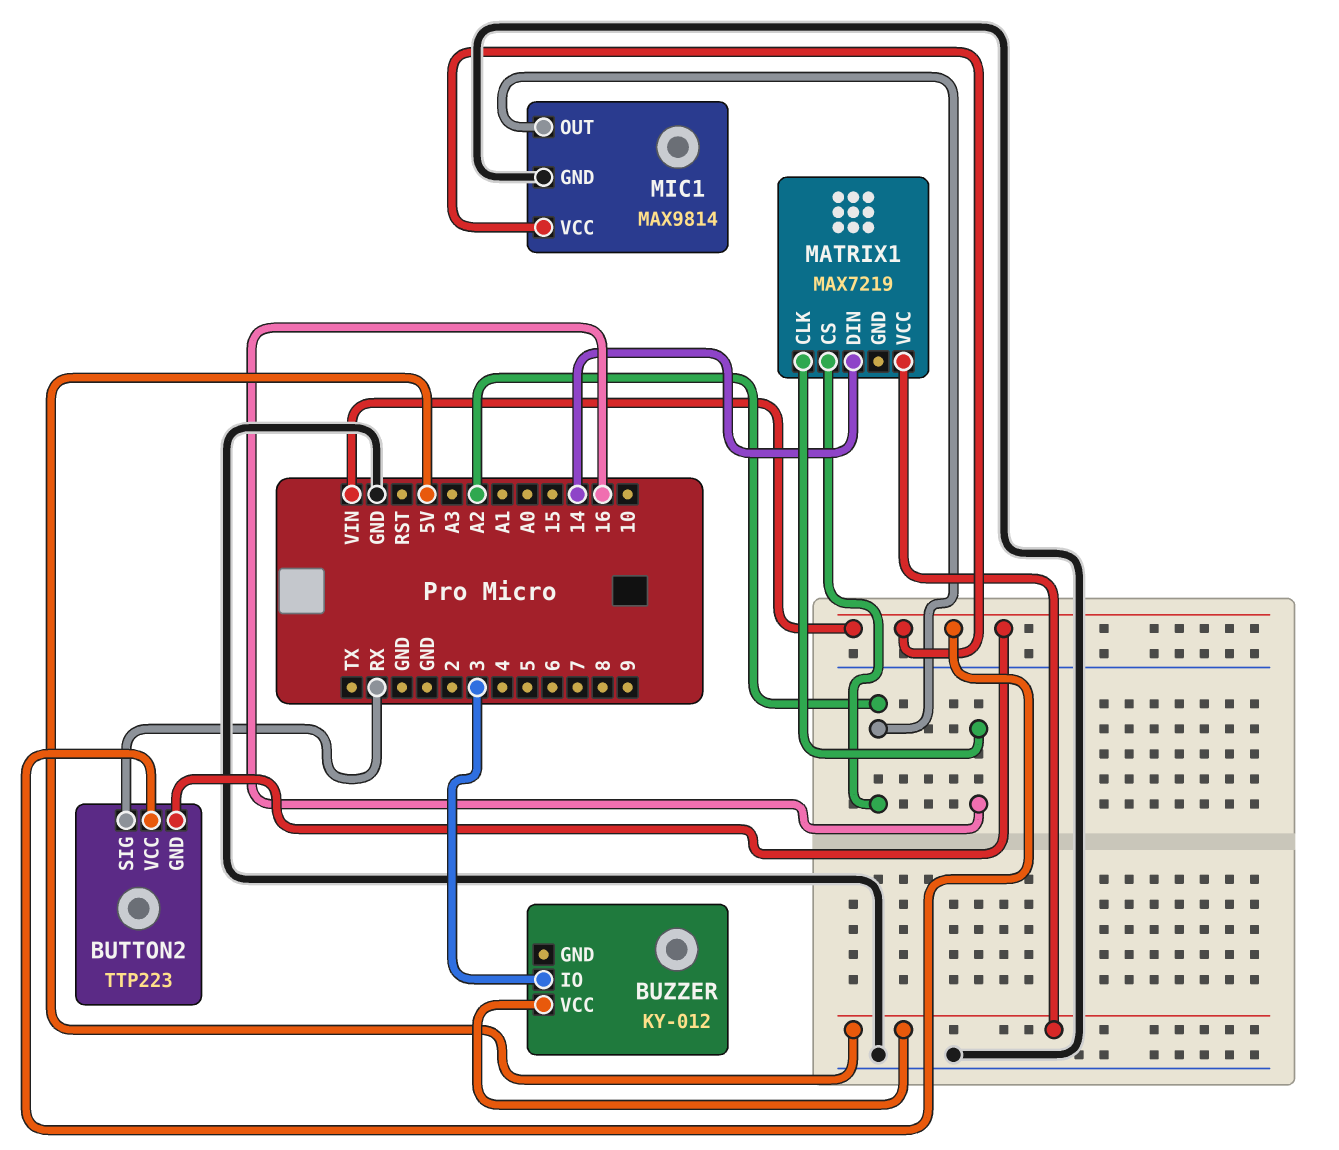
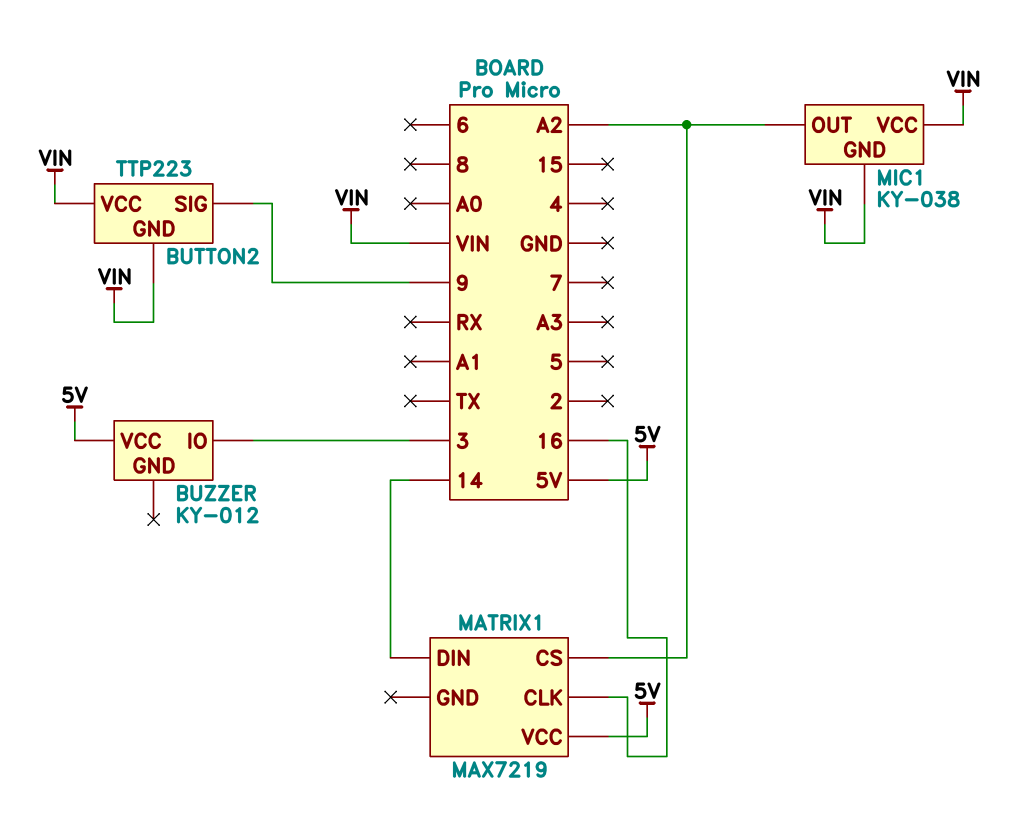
BUTTON2 pin SIG: RX -> 9
MIC1: MAX9814 -> KY-038
MIC1 pin GND: GND -> VIN

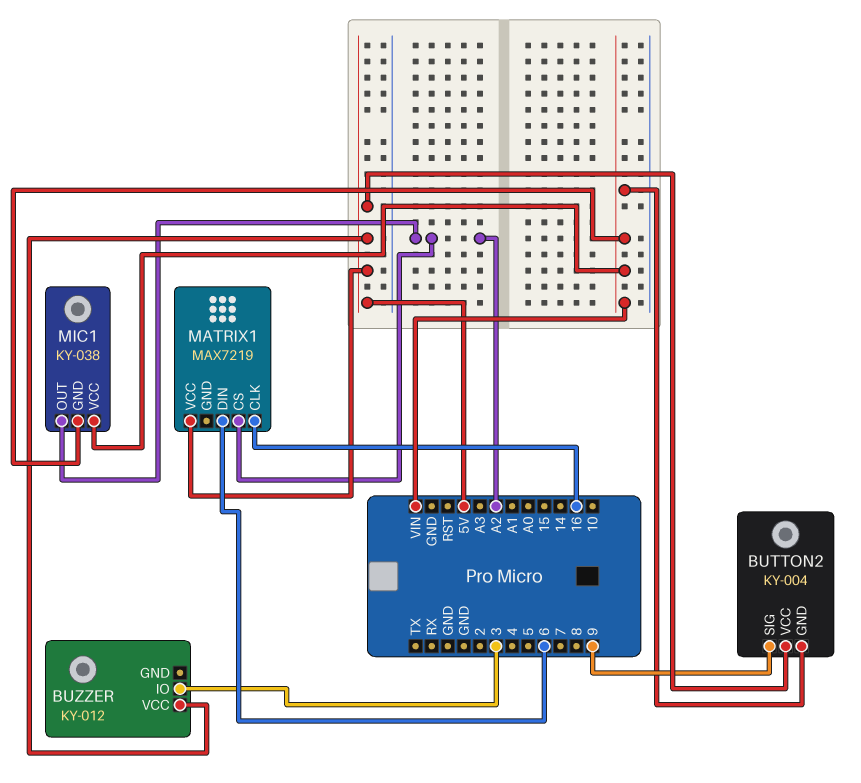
BUTTON2: TTP223 -> KY-004
BUTTON2 pin VCC: VIN -> 5V
MATRIX1 pin DIN: 14 -> 6

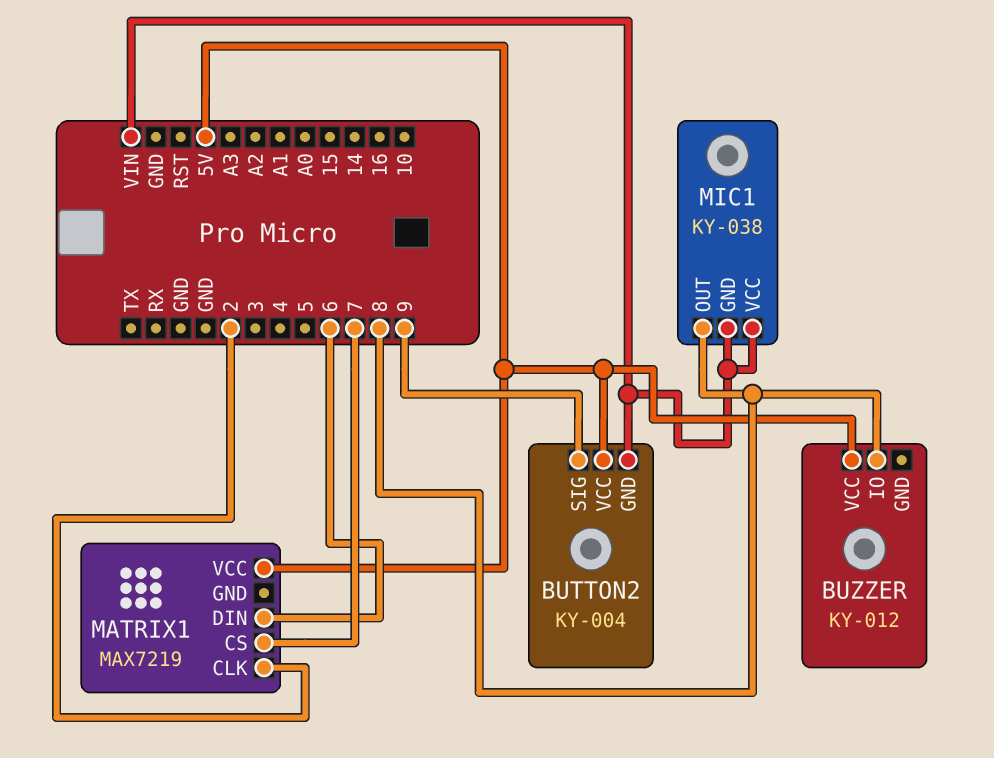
BUZZER pin IO: 3 -> 8
MATRIX1 pin CLK: 16 -> 2
MATRIX1 pin CS: A2 -> 7
MIC1 pin OUT: A2 -> 8

